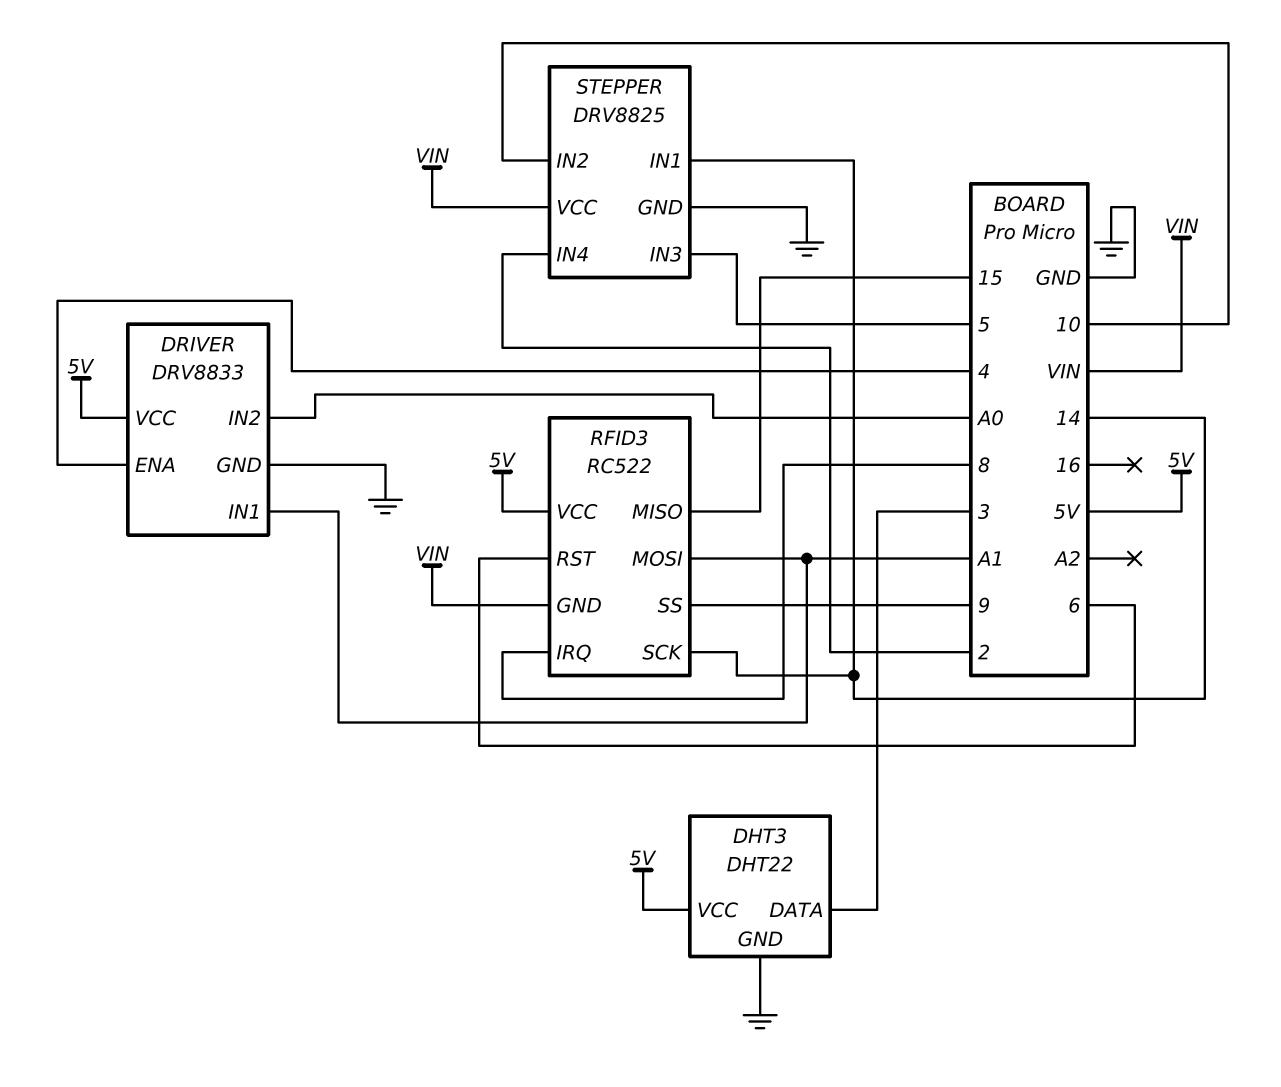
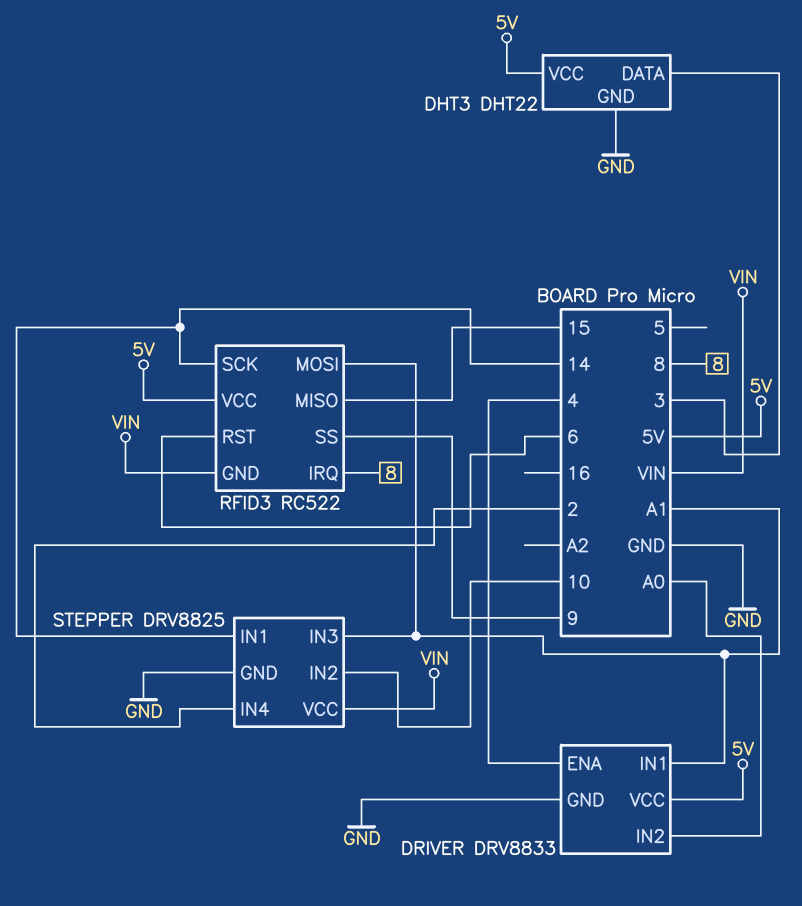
STEPPER pin IN3: 5 -> A1

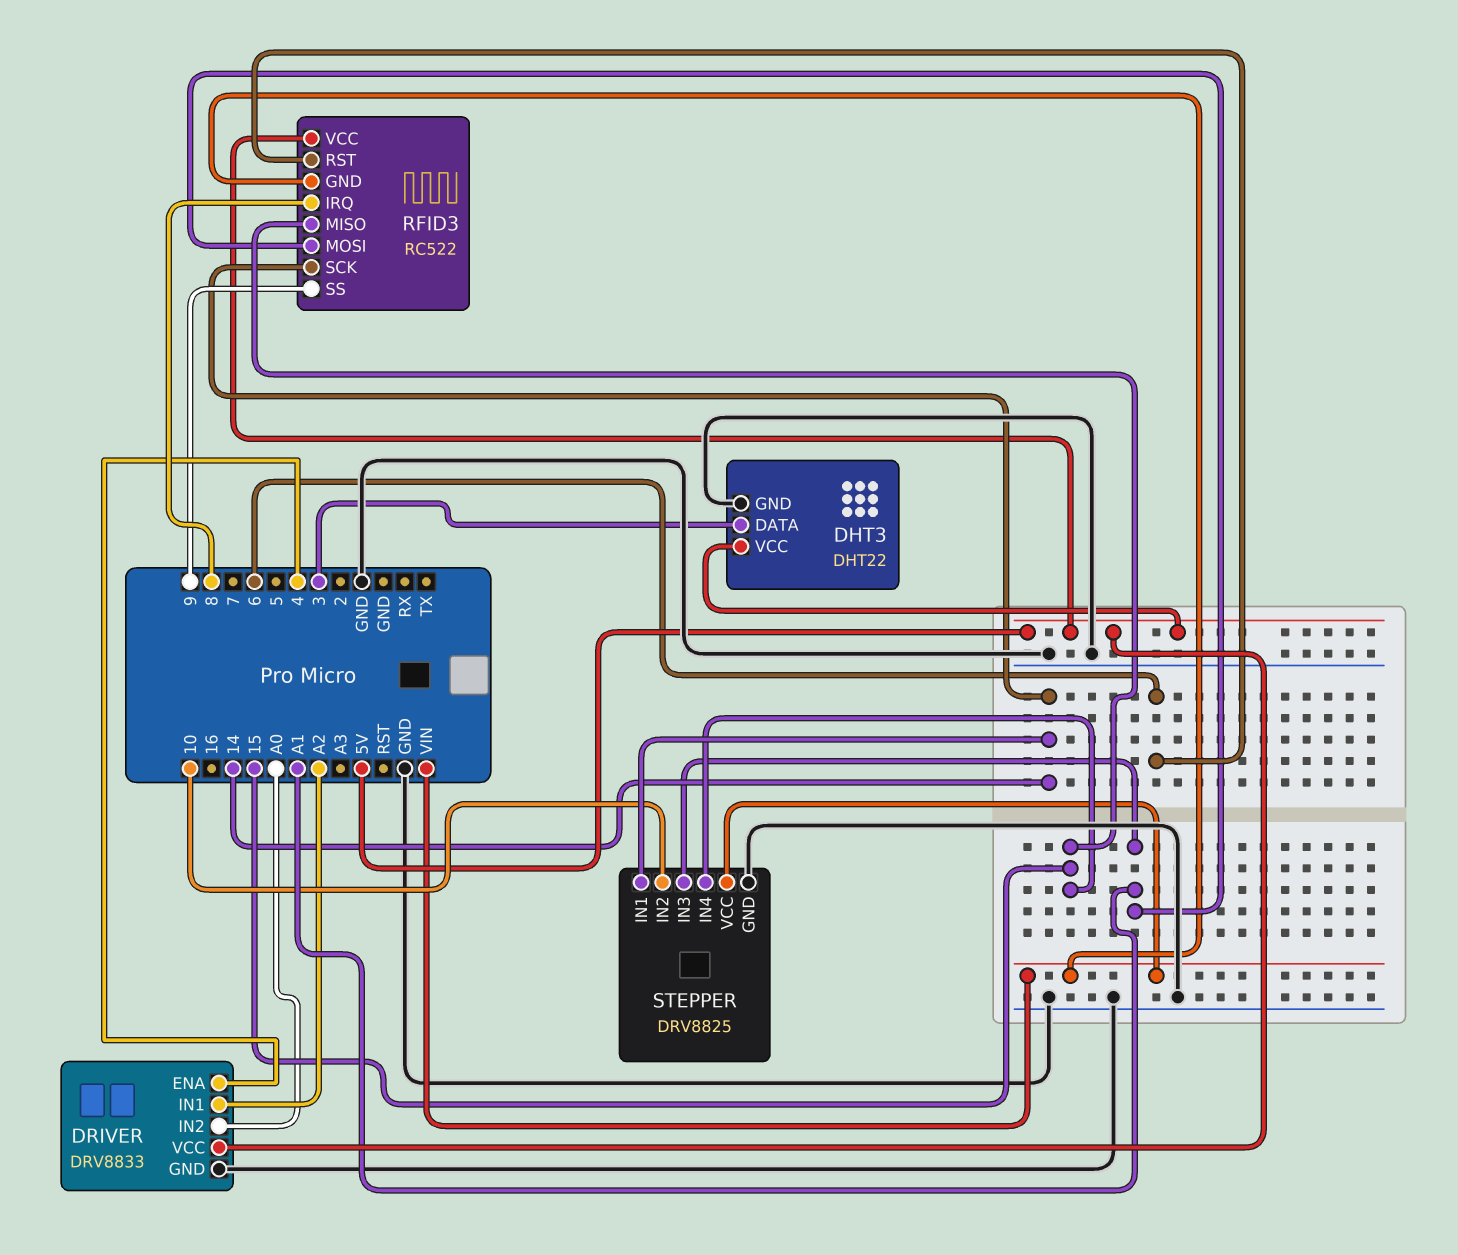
DRIVER pin IN1: A1 -> A2
STEPPER pin IN4: 2 -> 15

